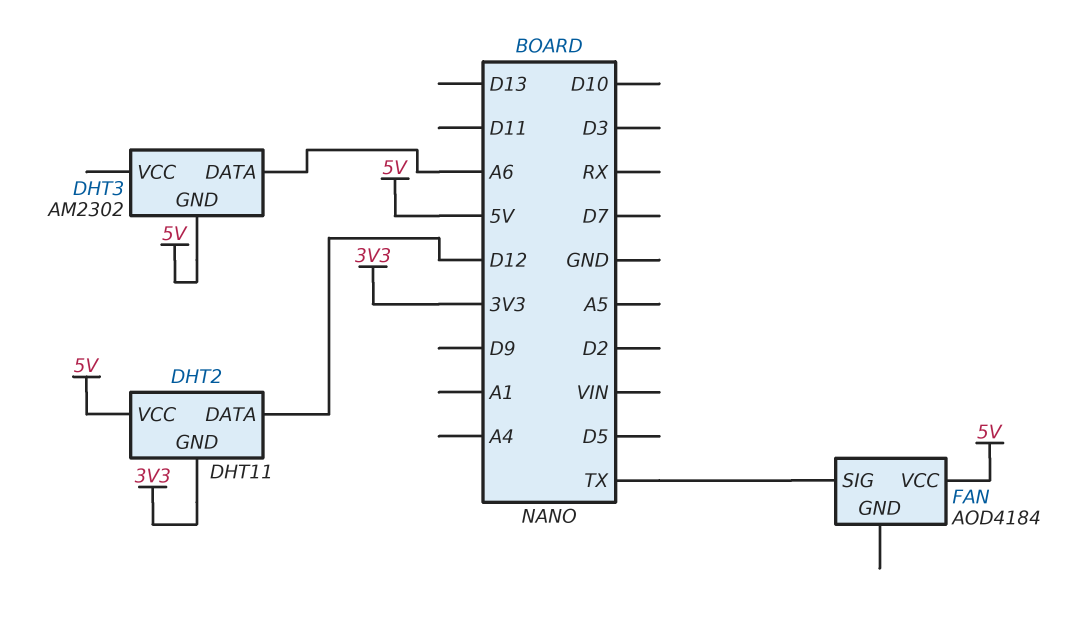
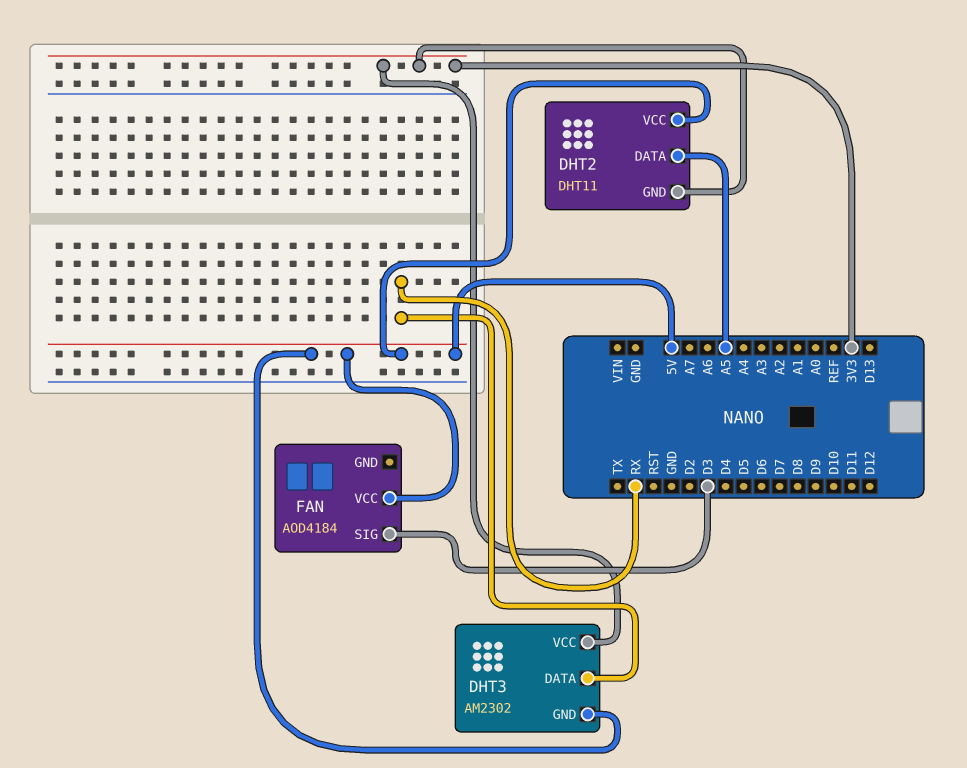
DHT2 pin DATA: D12 -> A5
DHT3 pin DATA: A6 -> RX
DHT3 pin VCC: none -> 3V3
FAN pin SIG: TX -> D3

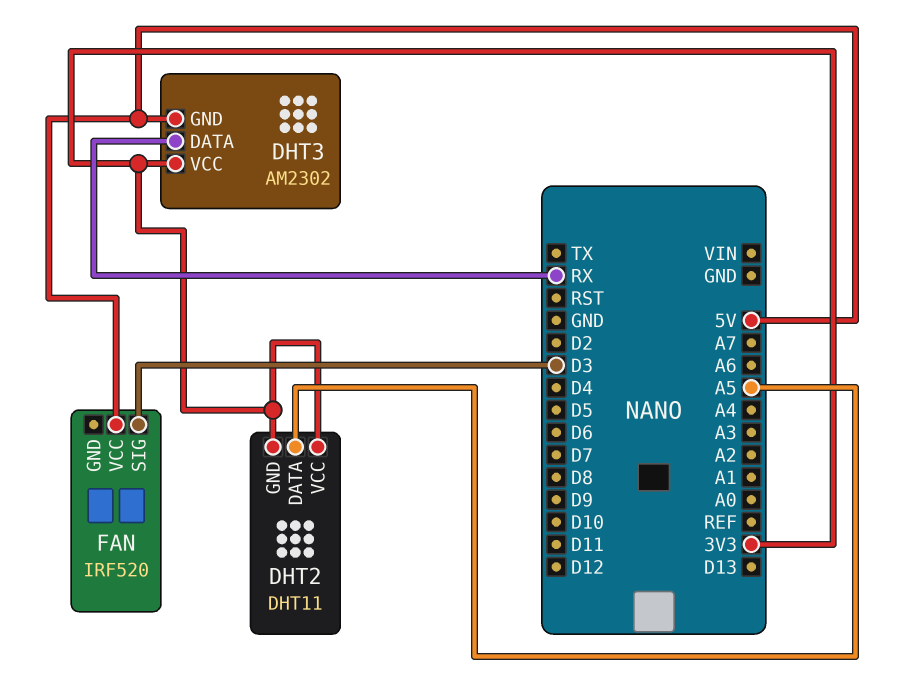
DHT2 pin VCC: 5V -> 3V3
FAN: AOD4184 -> IRF520

